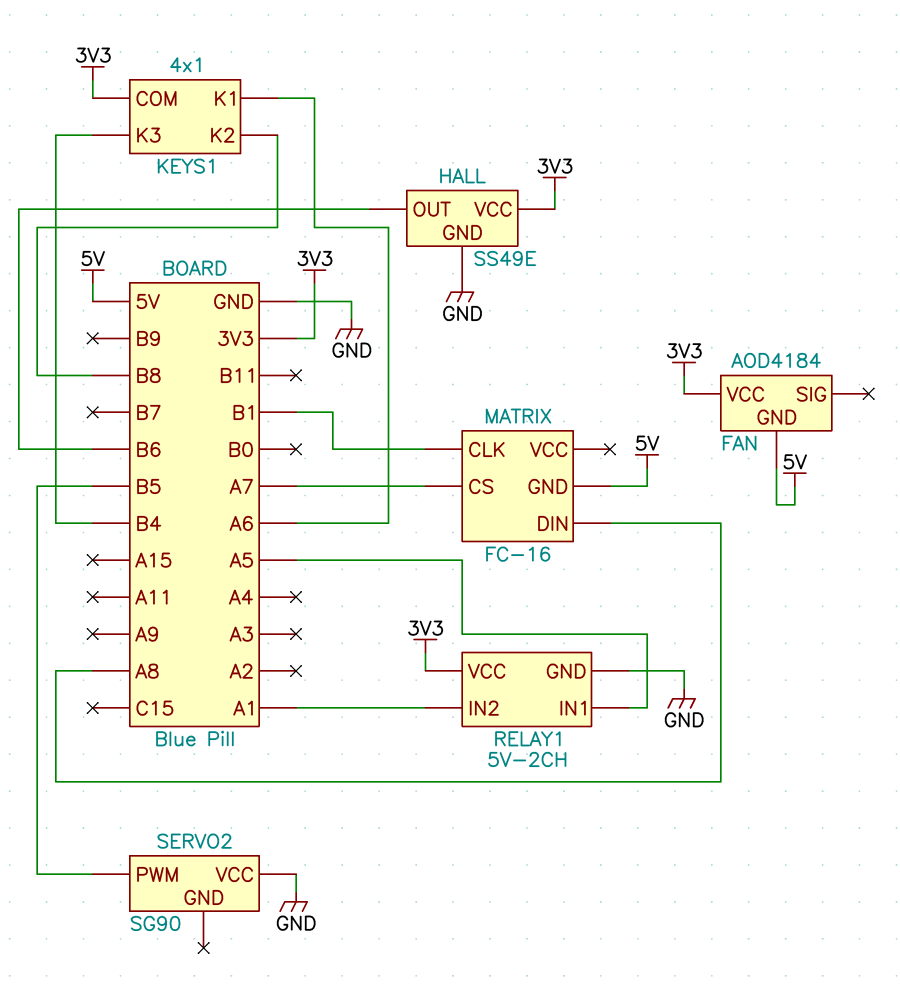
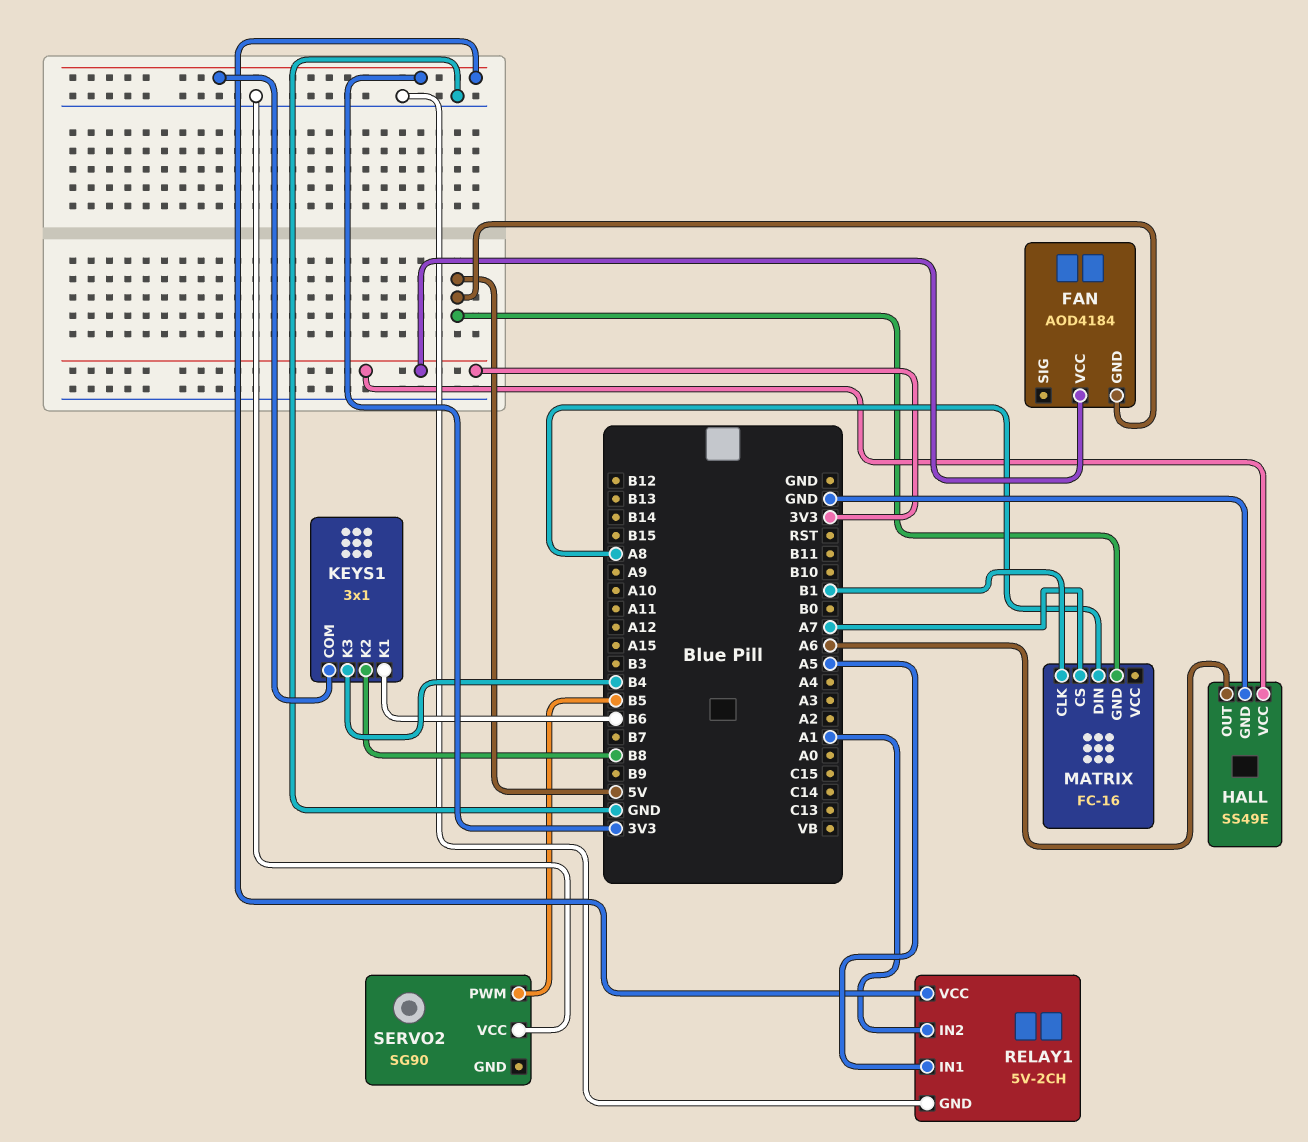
HALL pin OUT: B6 -> A6
KEYS1: 4x1 -> 3x1
KEYS1 pin K1: A6 -> B6

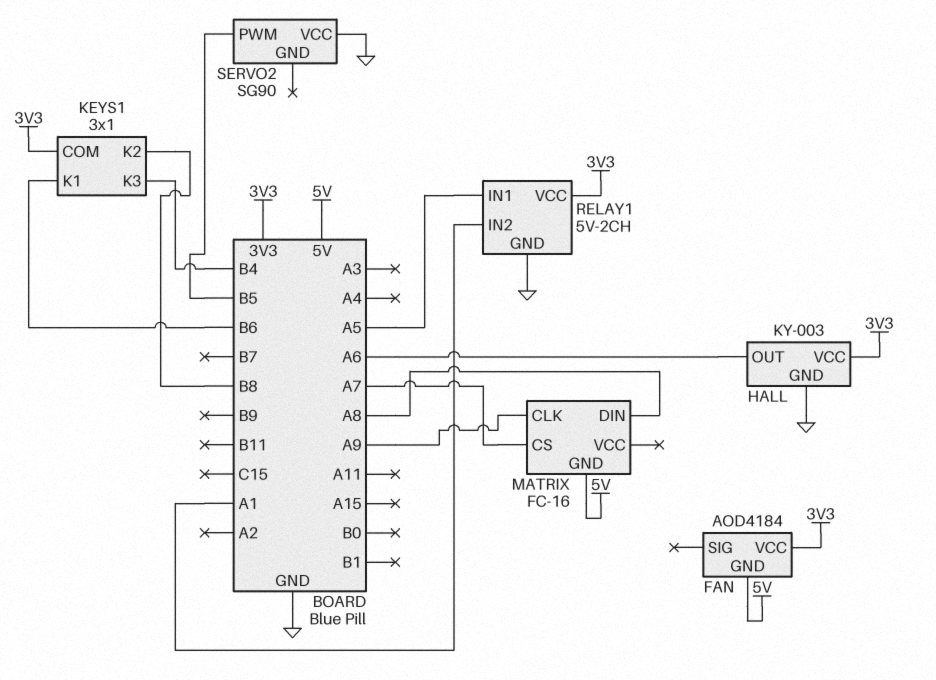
HALL: SS49E -> KY-003
MATRIX pin CLK: B1 -> A9

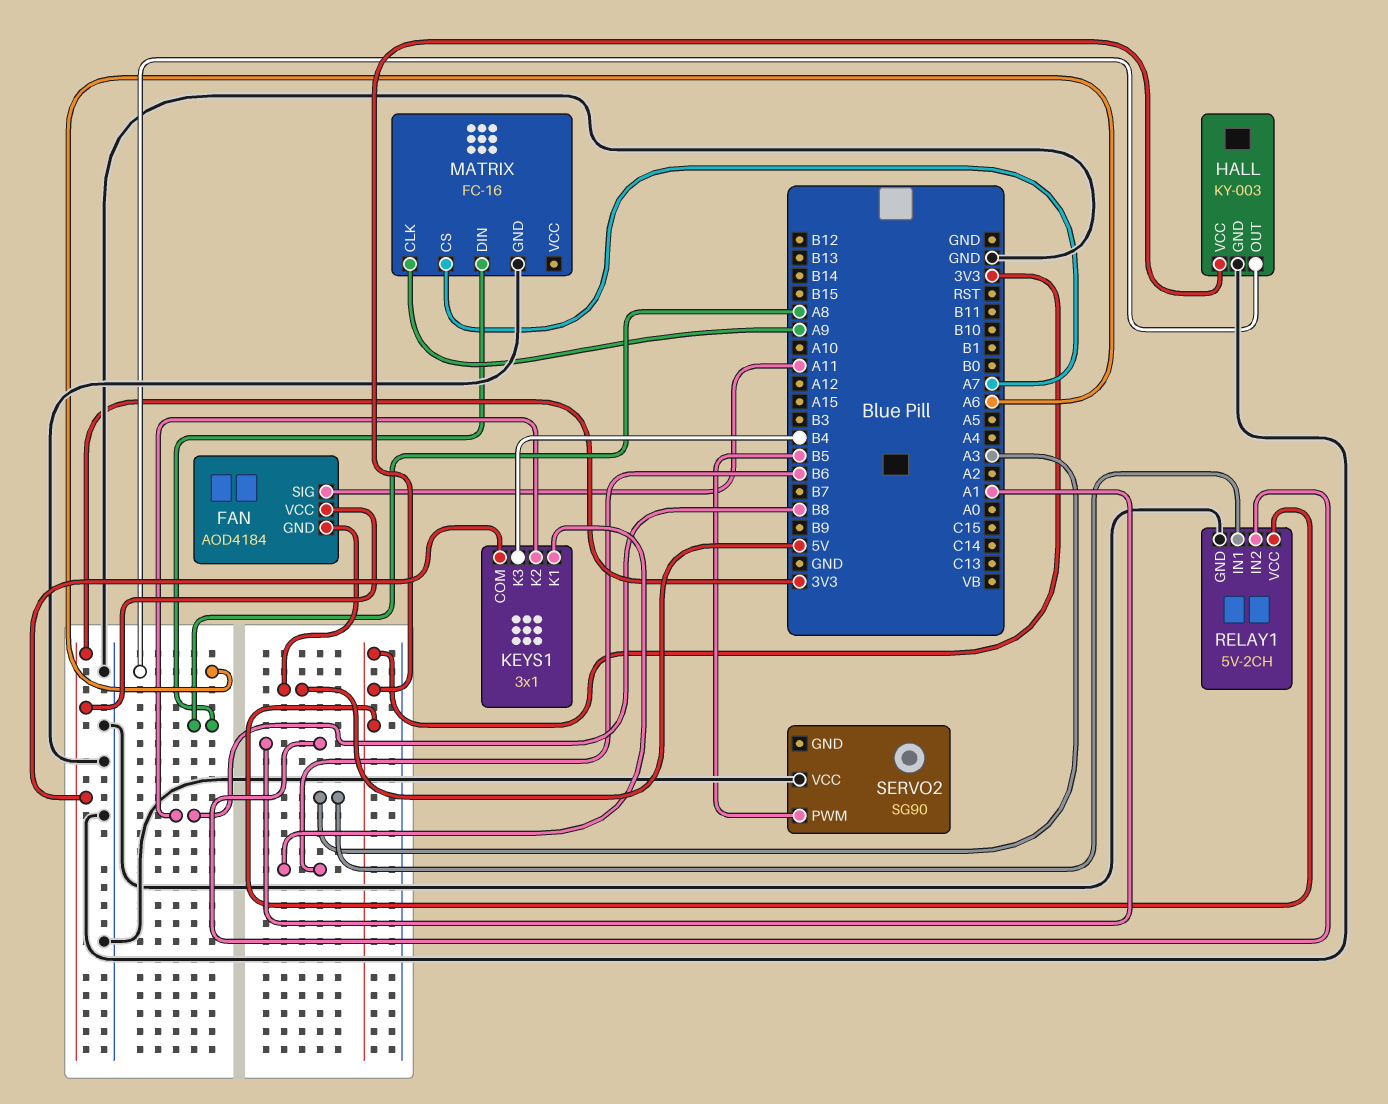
FAN pin SIG: none -> A11
MATRIX pin GND: 5V -> GND
RELAY1 pin IN1: A5 -> A3

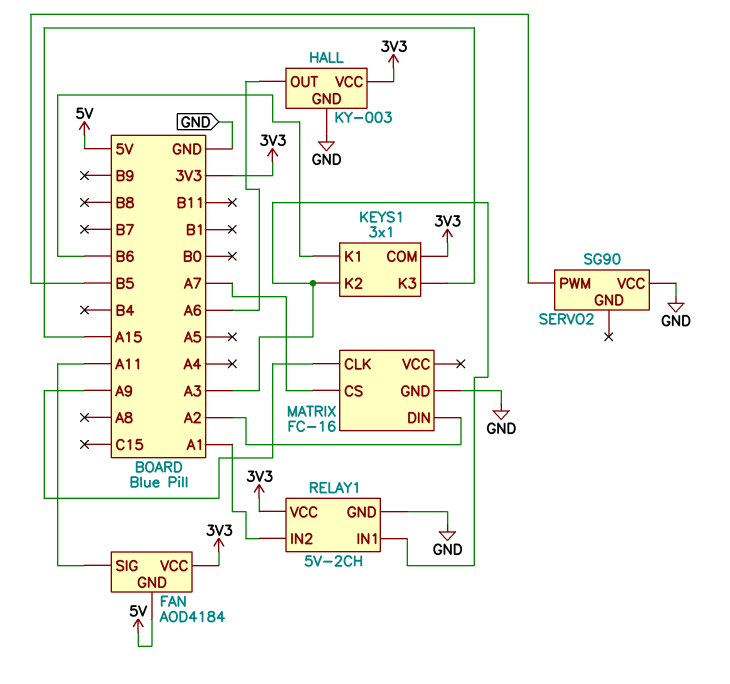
KEYS1 pin K2: B8 -> A3
KEYS1 pin K3: B4 -> A15
MATRIX pin DIN: A8 -> A2

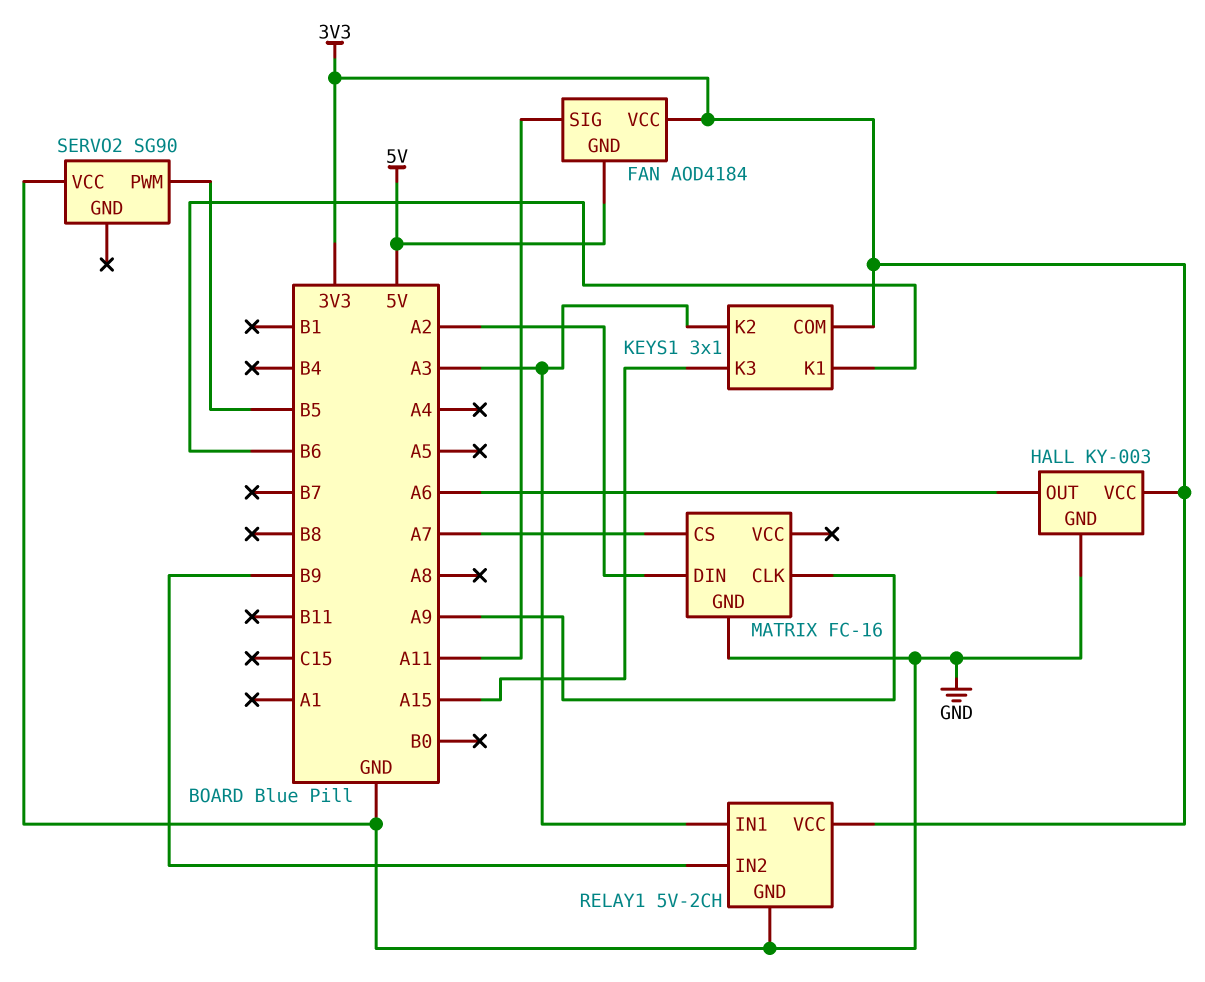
RELAY1 pin IN2: A1 -> B9

